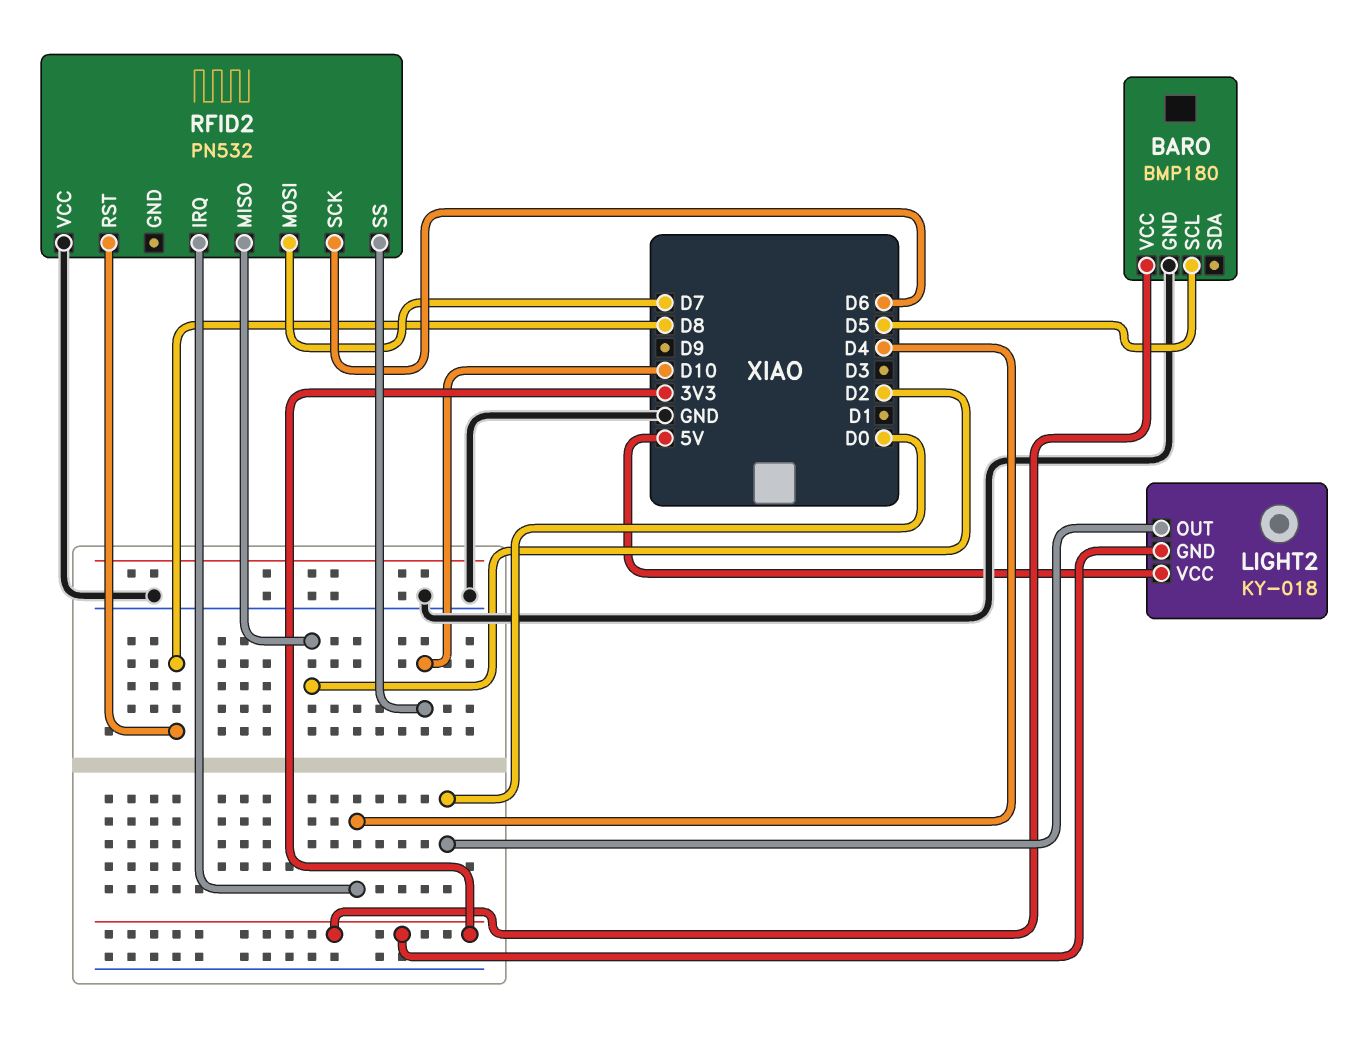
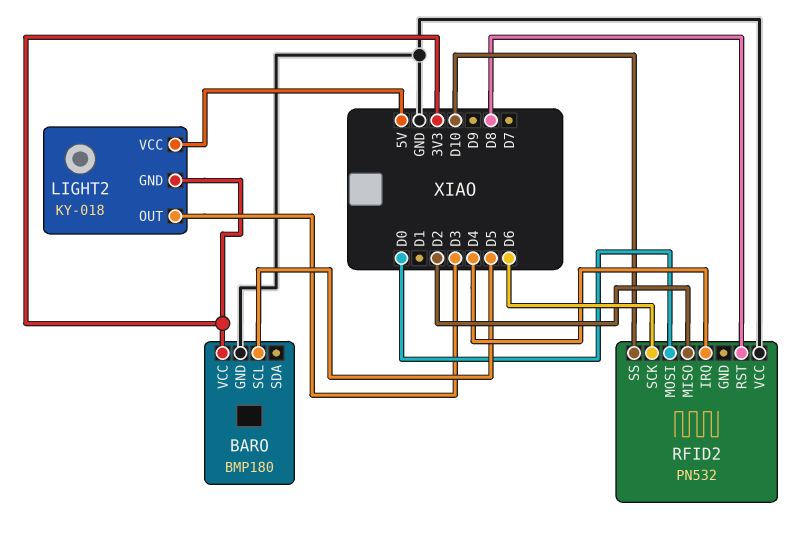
LIGHT2 pin OUT: D0 -> D3
RFID2 pin MOSI: D7 -> D0

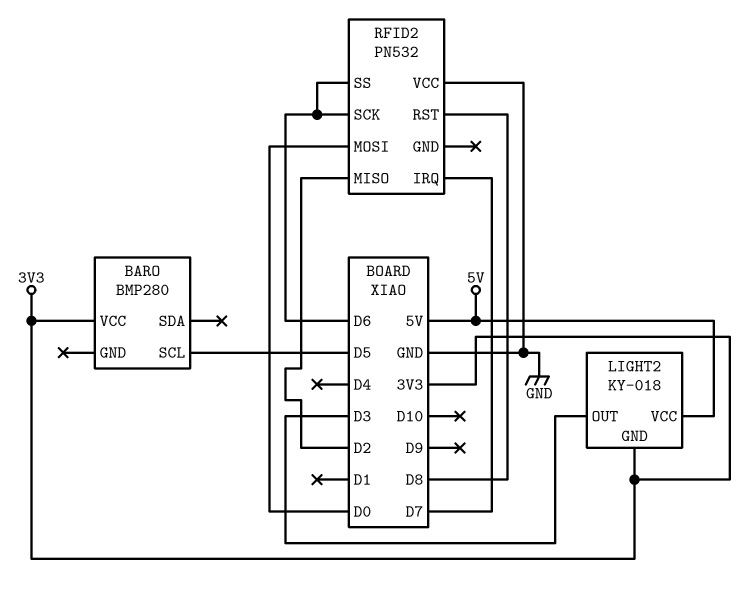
BARO: BMP180 -> BMP280
BARO pin GND: GND -> none
RFID2 pin IRQ: D4 -> D7
RFID2 pin SS: D10 -> D6

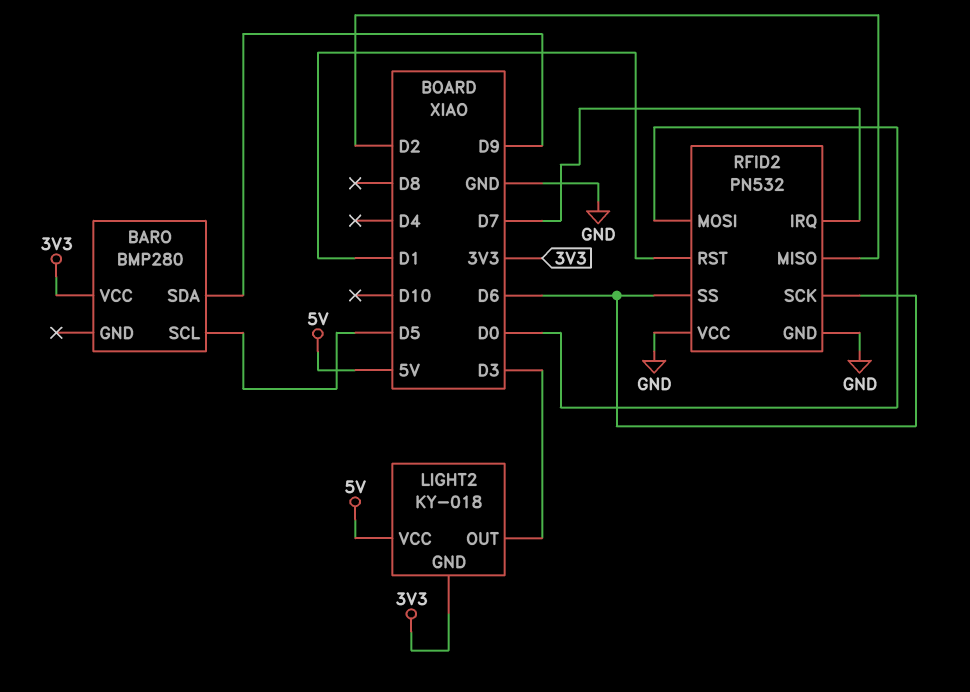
BARO pin SDA: none -> D9
RFID2 pin GND: none -> GND
RFID2 pin RST: D8 -> D1

